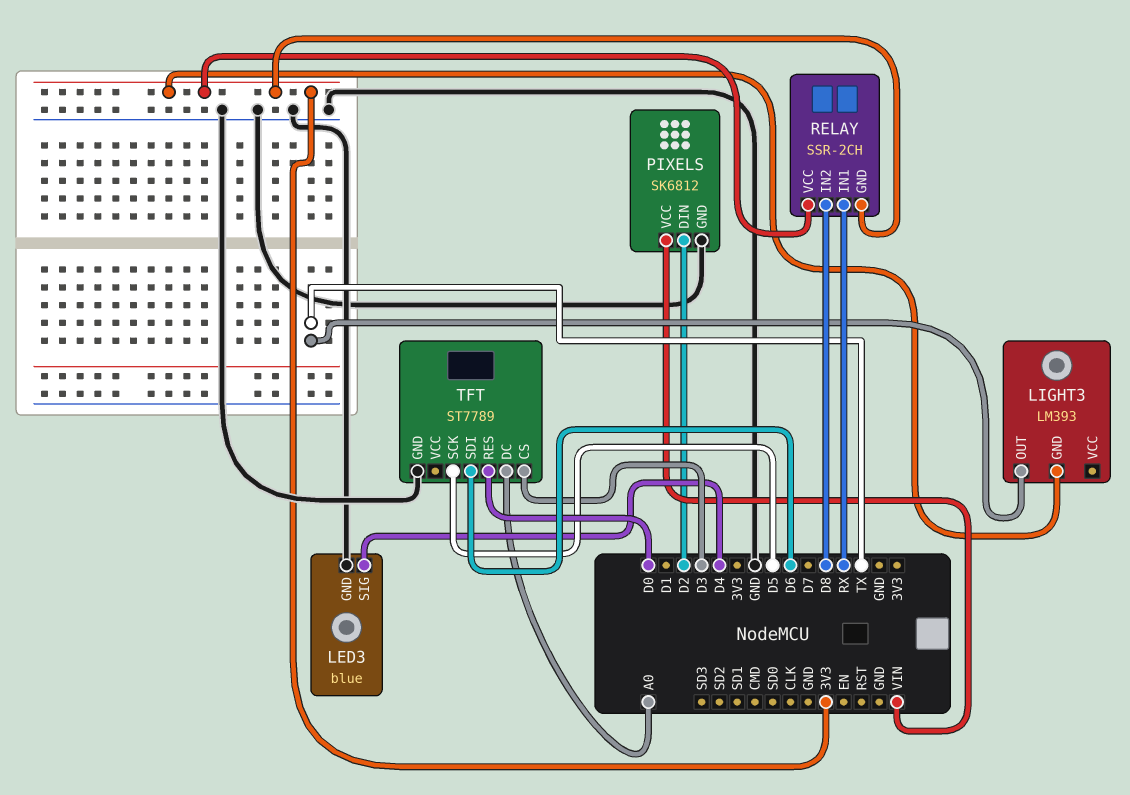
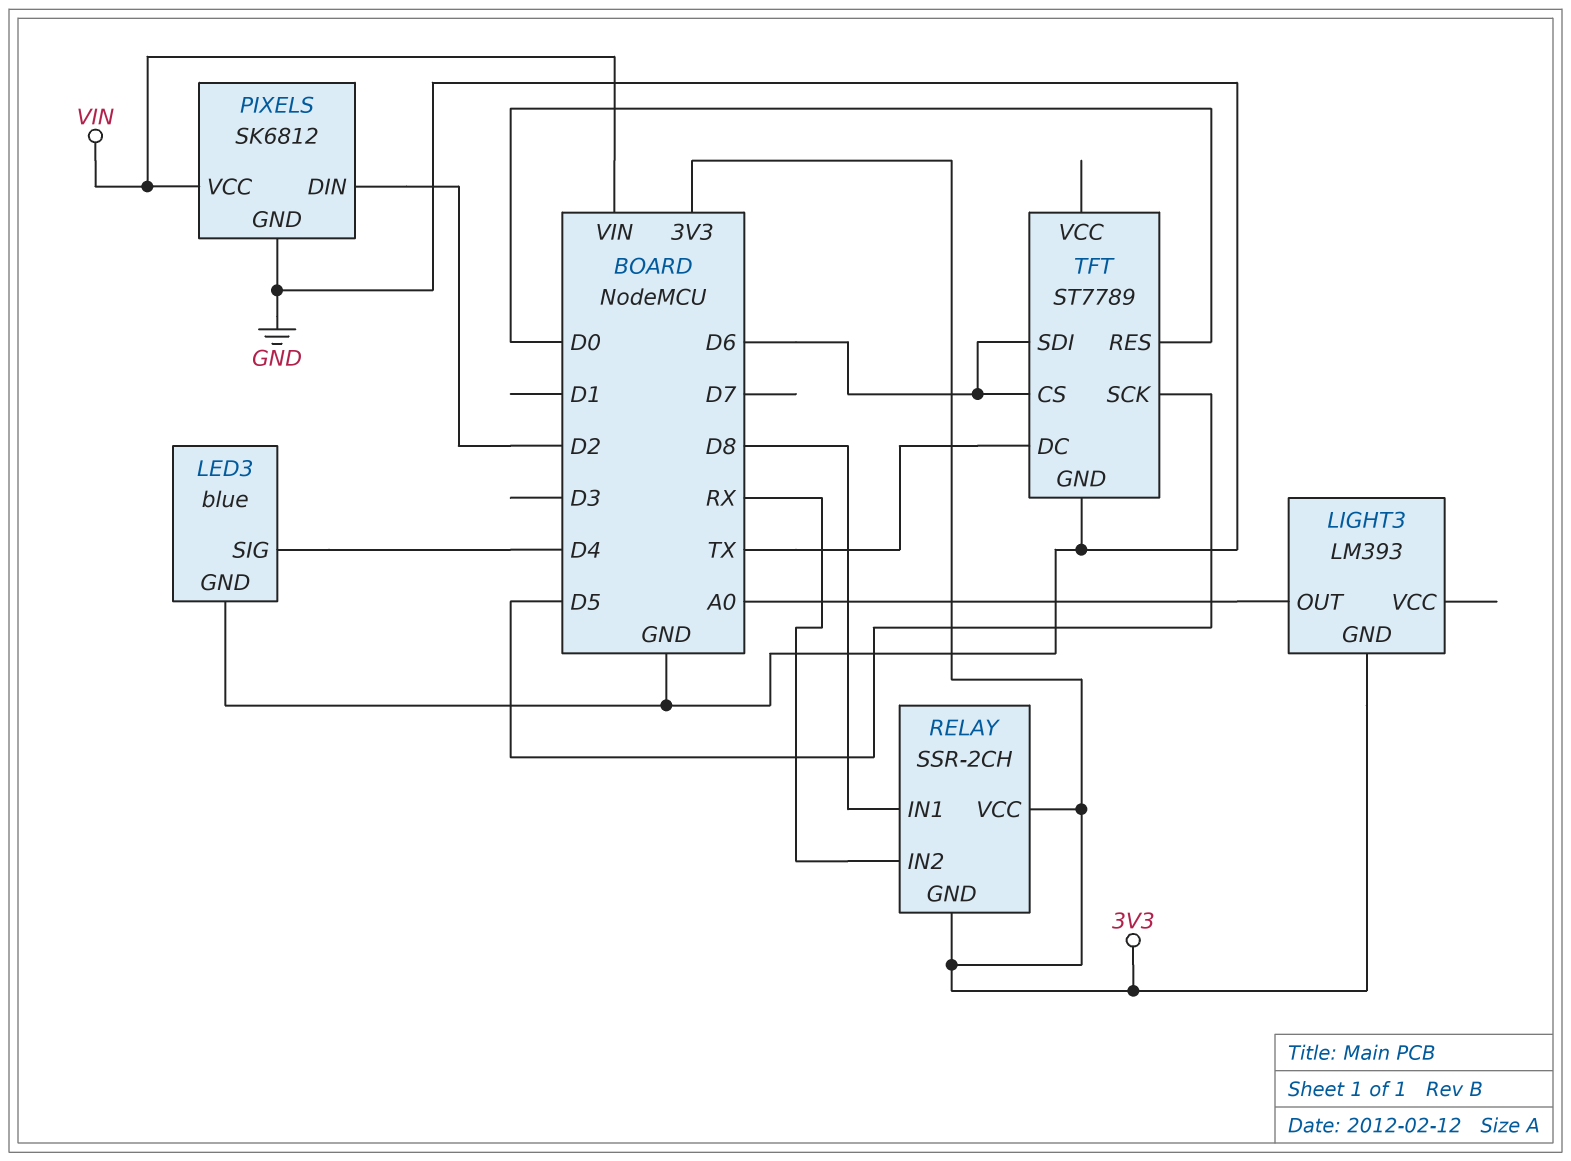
LIGHT3 pin OUT: TX -> A0
RELAY pin IN1: RX -> D8
RELAY pin IN2: D8 -> RX
TFT pin CS: D3 -> D6
TFT pin DC: A0 -> TX

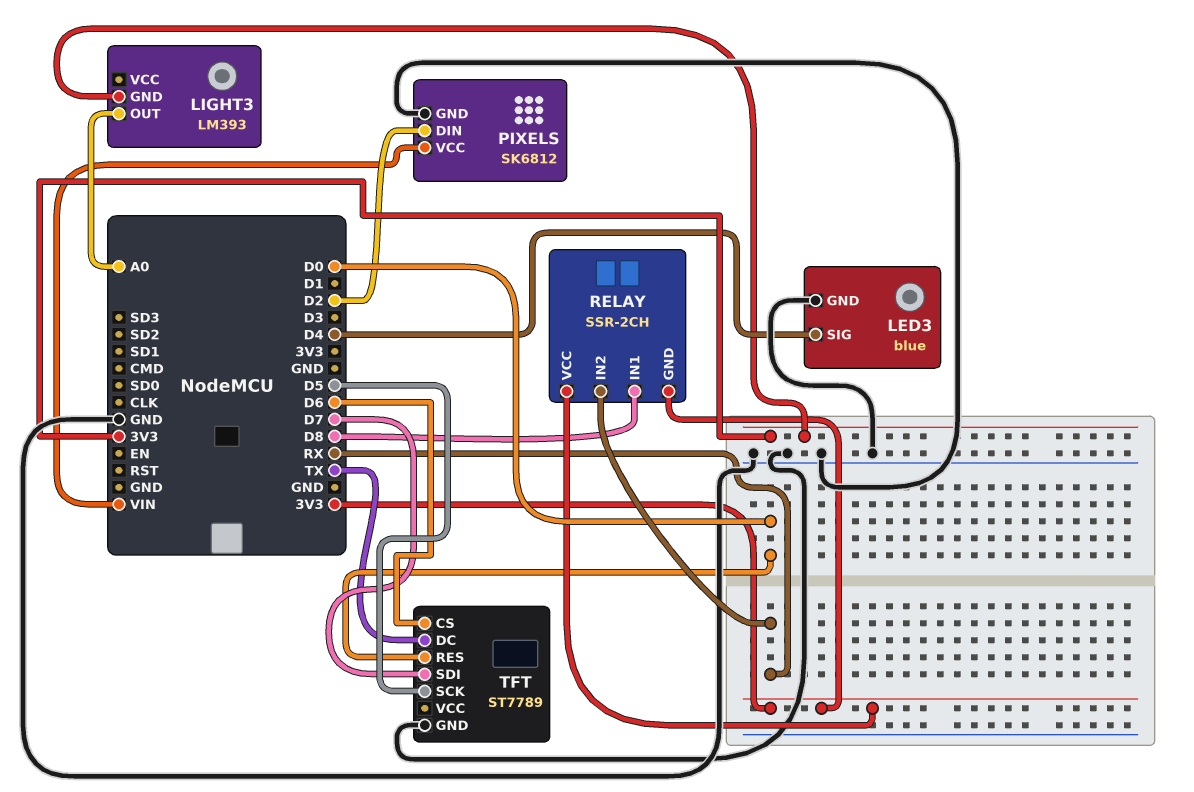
TFT pin SDI: D6 -> D7

